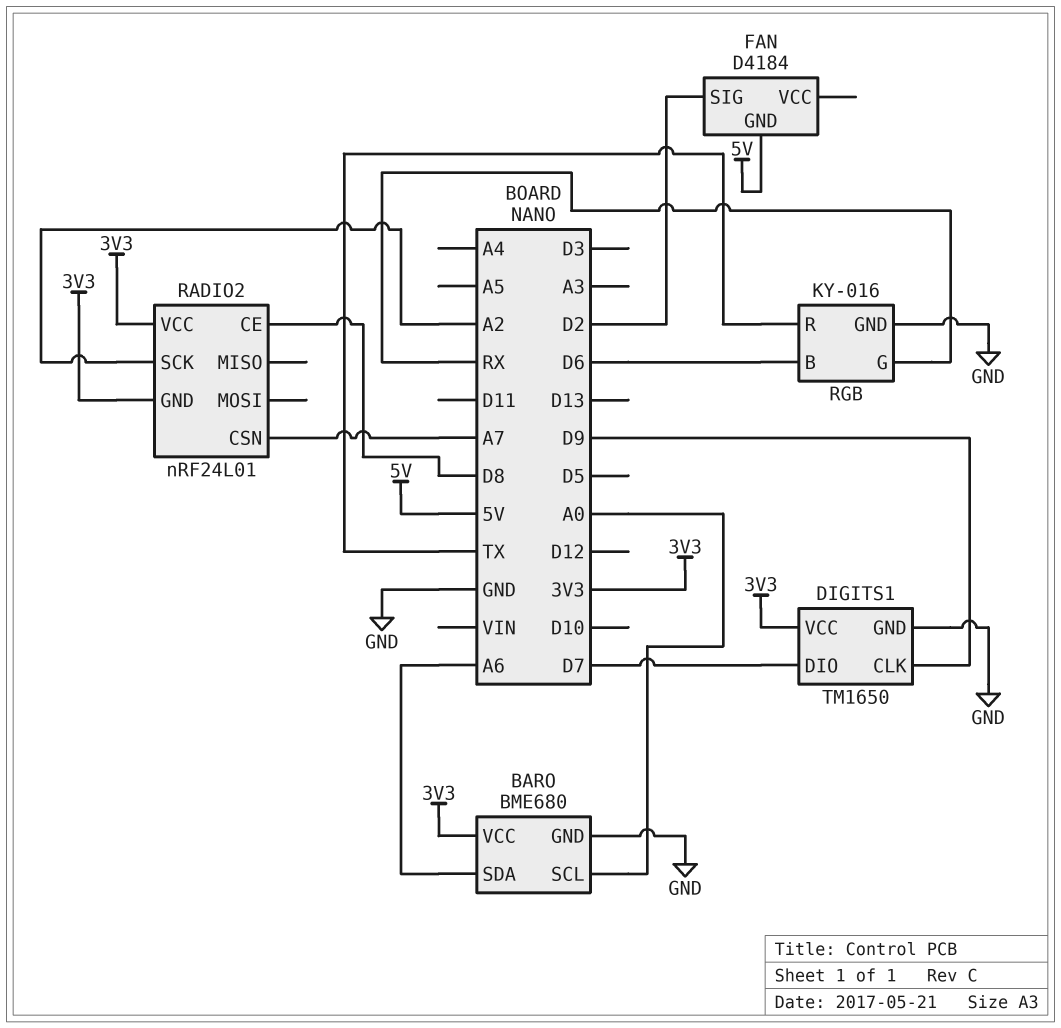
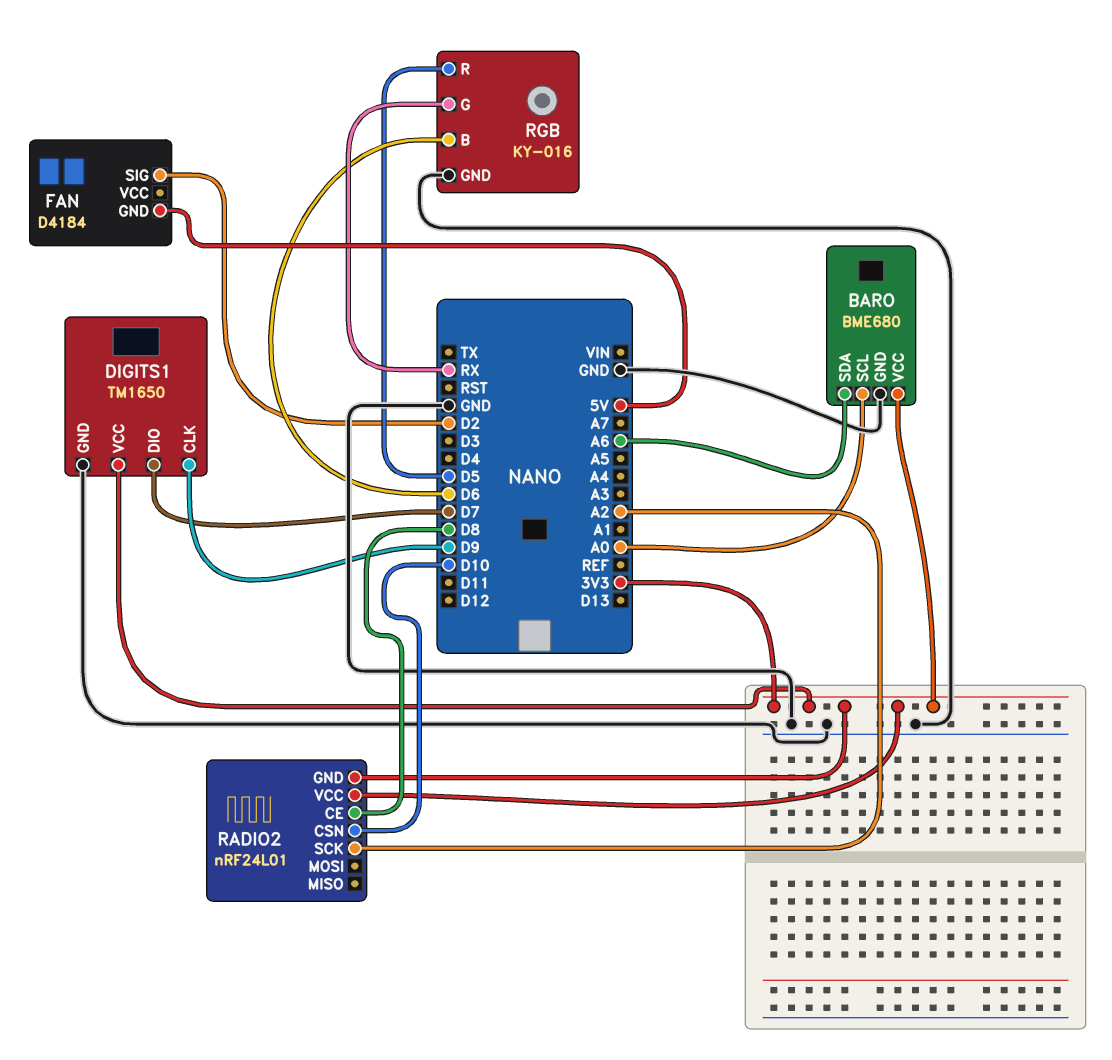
RADIO2 pin CSN: A7 -> D10
RGB pin R: TX -> D5

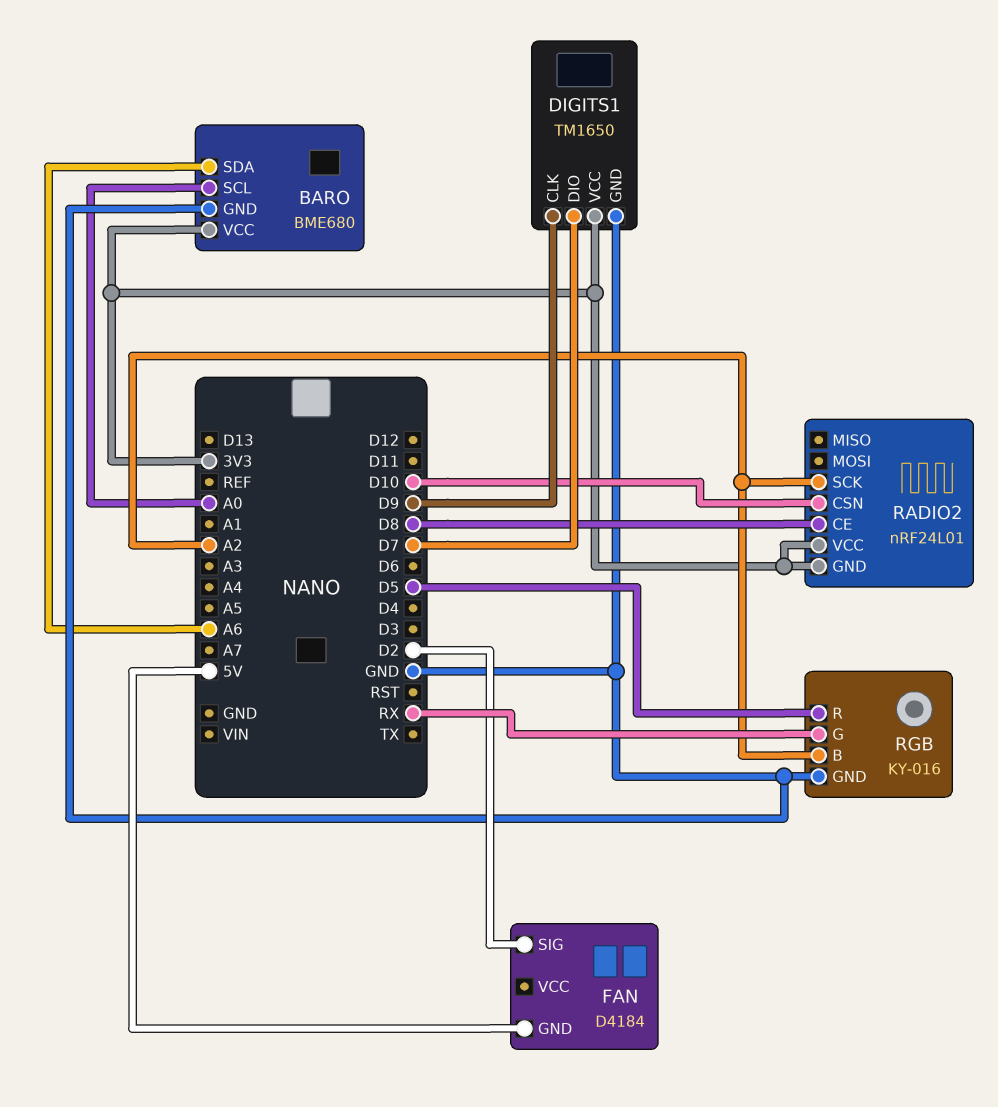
RGB pin B: D6 -> A2

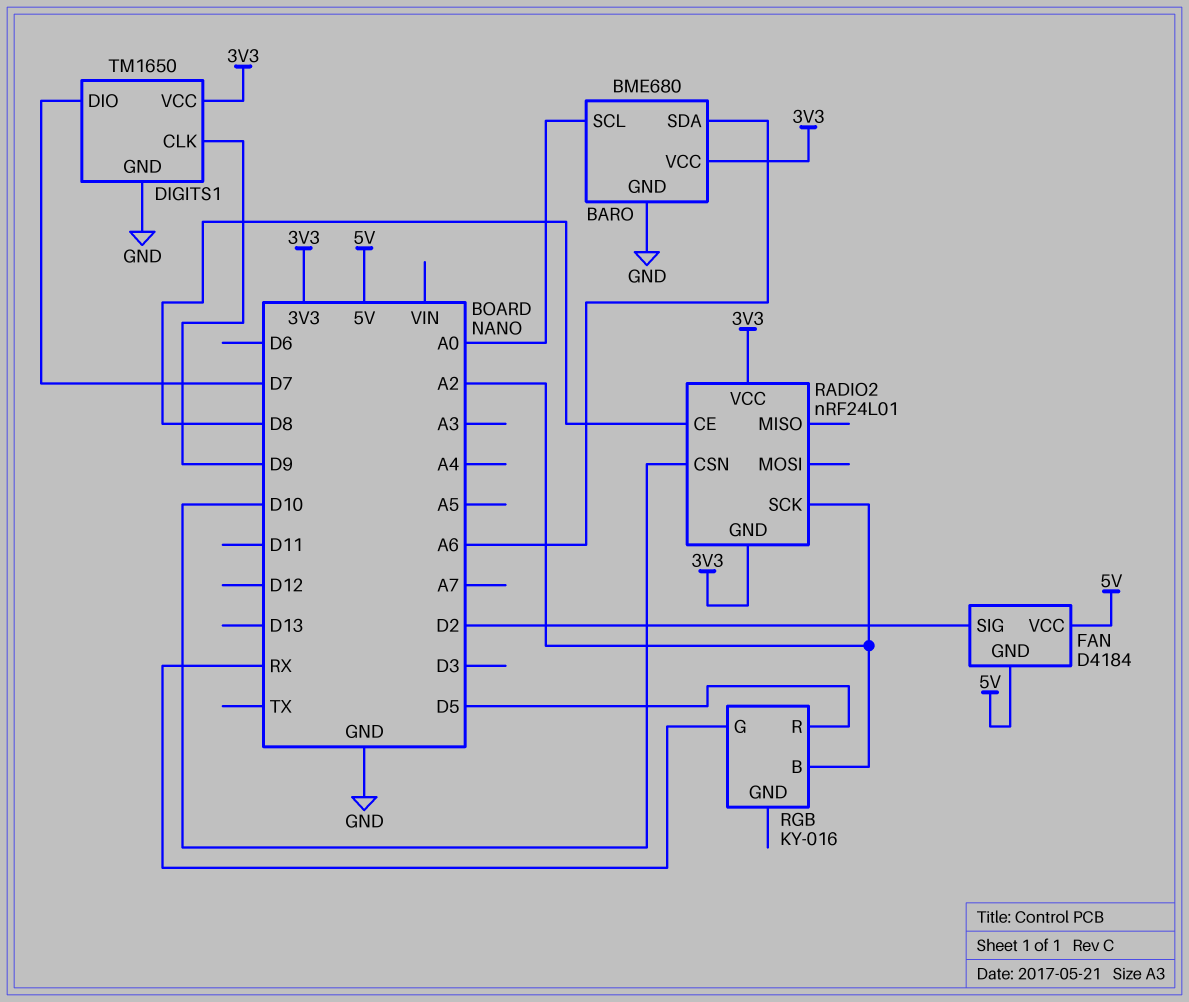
FAN pin VCC: none -> 5V
RGB pin GND: GND -> none

